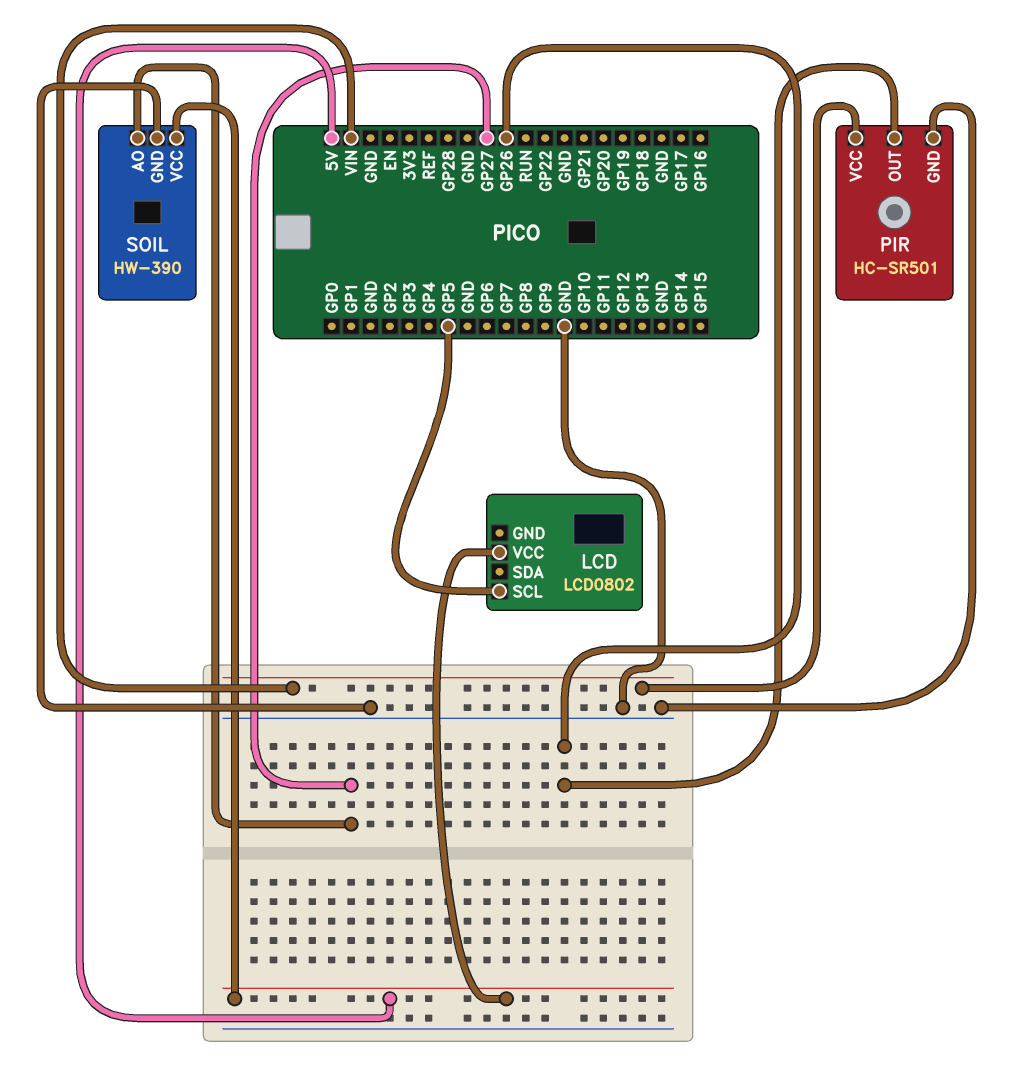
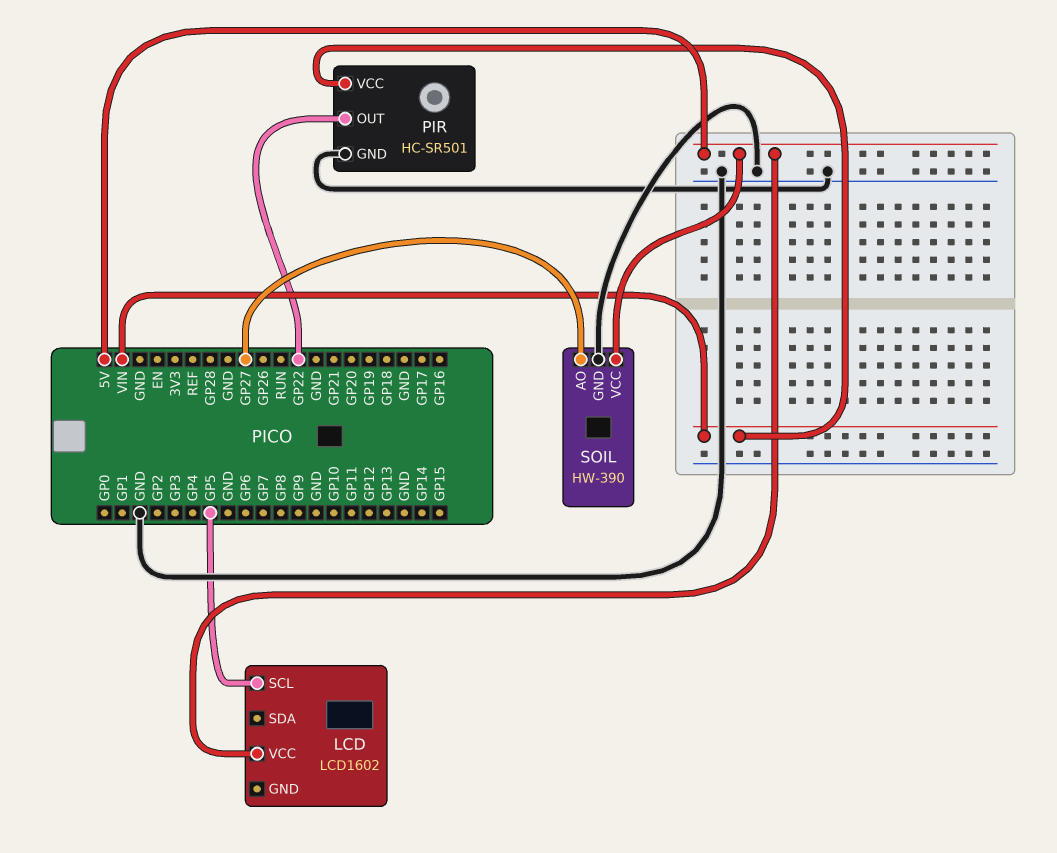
LCD: LCD0802 -> LCD1602
PIR pin OUT: GP26 -> GP22

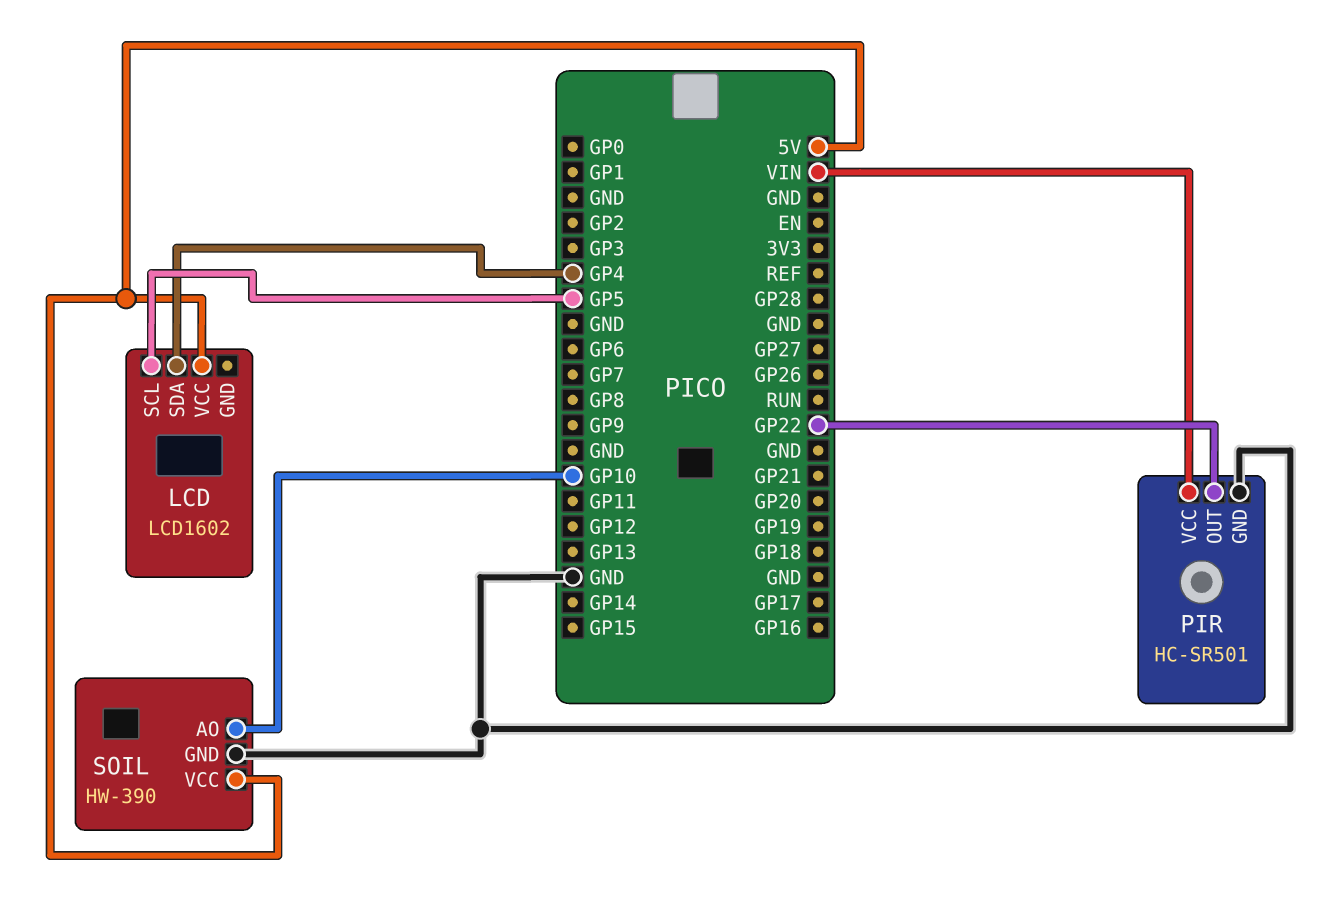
LCD pin SDA: none -> GP4
SOIL pin AO: GP27 -> GP10

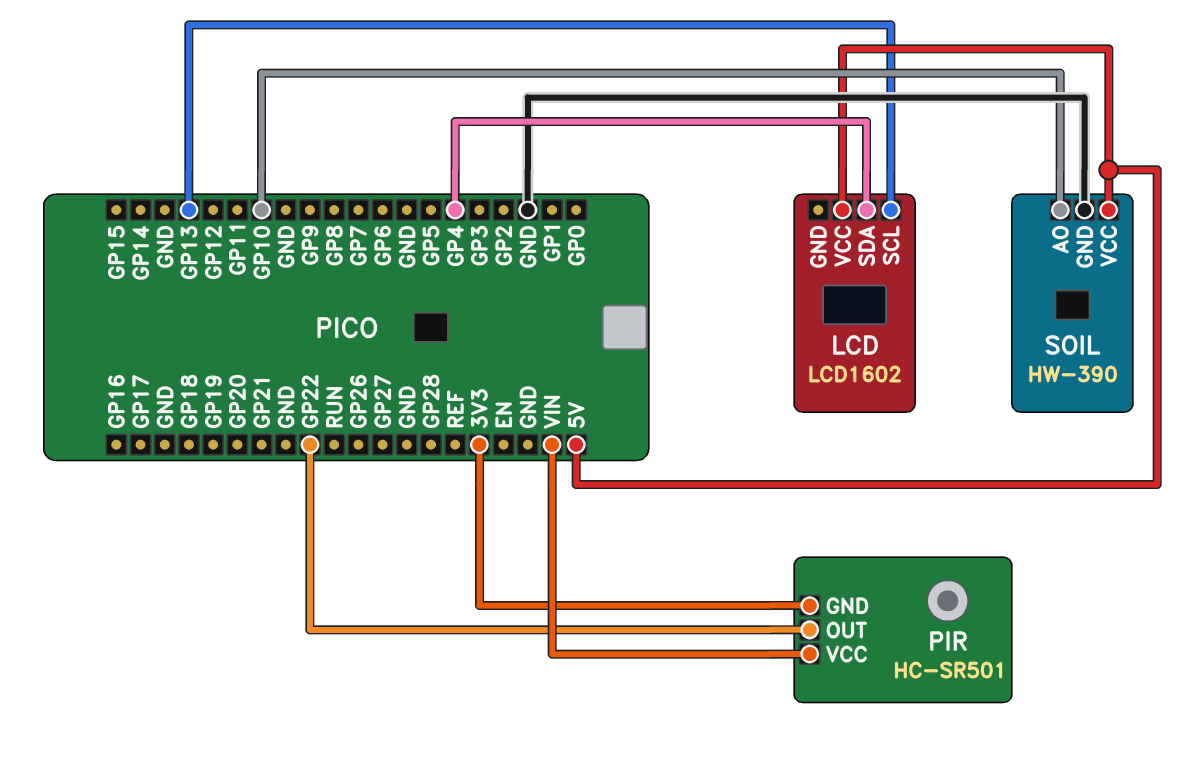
LCD pin SCL: GP5 -> GP13
PIR pin GND: GND -> 3V3

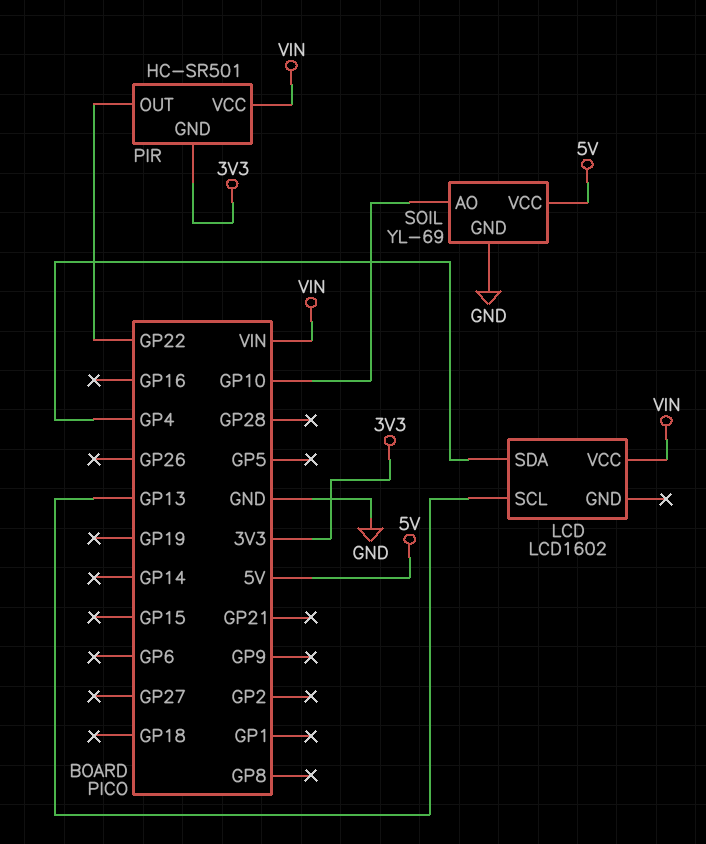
LCD pin VCC: 5V -> VIN
SOIL: HW-390 -> YL-69

